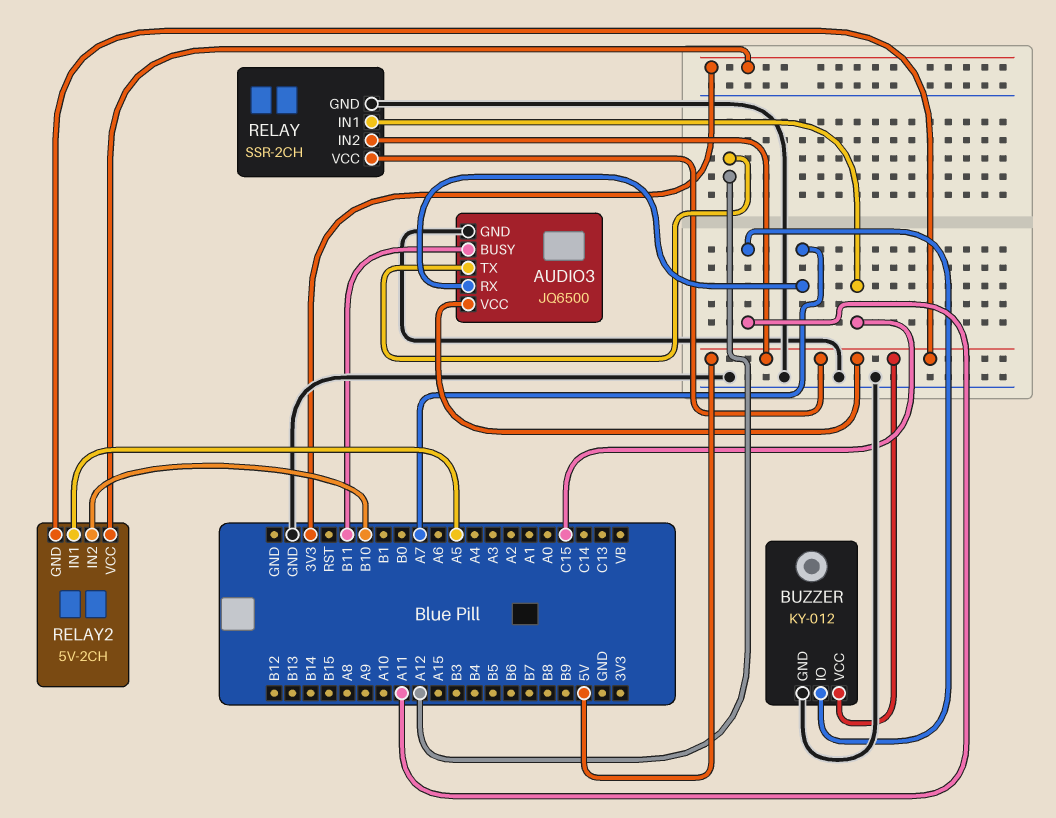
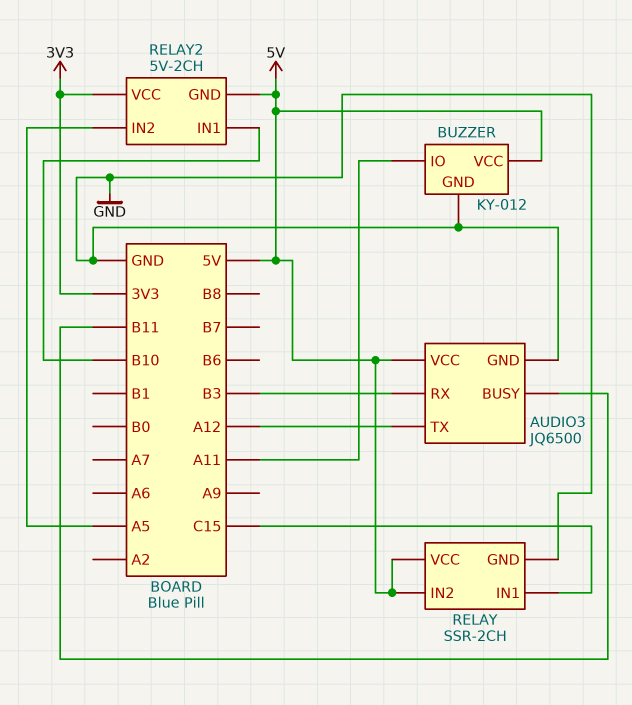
AUDIO3 pin RX: A7 -> B3
RELAY2 pin IN1: A5 -> B10
RELAY2 pin IN2: B10 -> A5

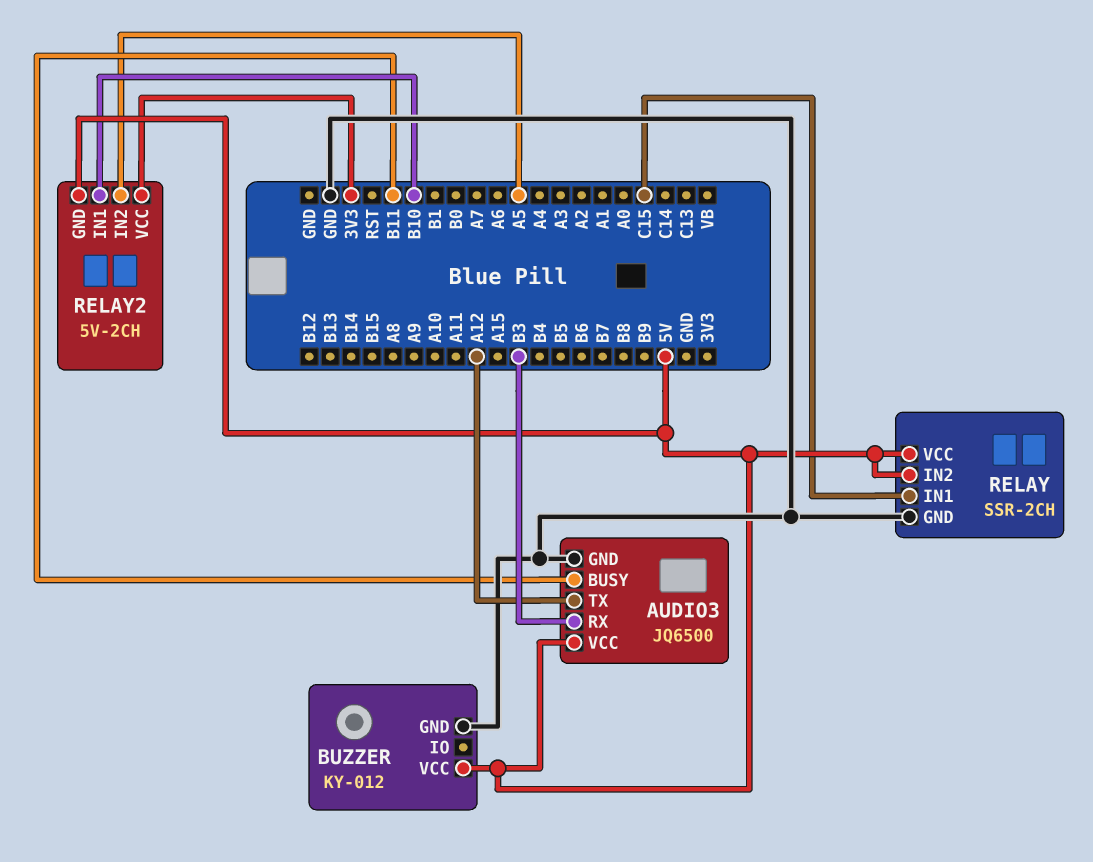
BUZZER pin IO: A11 -> none

